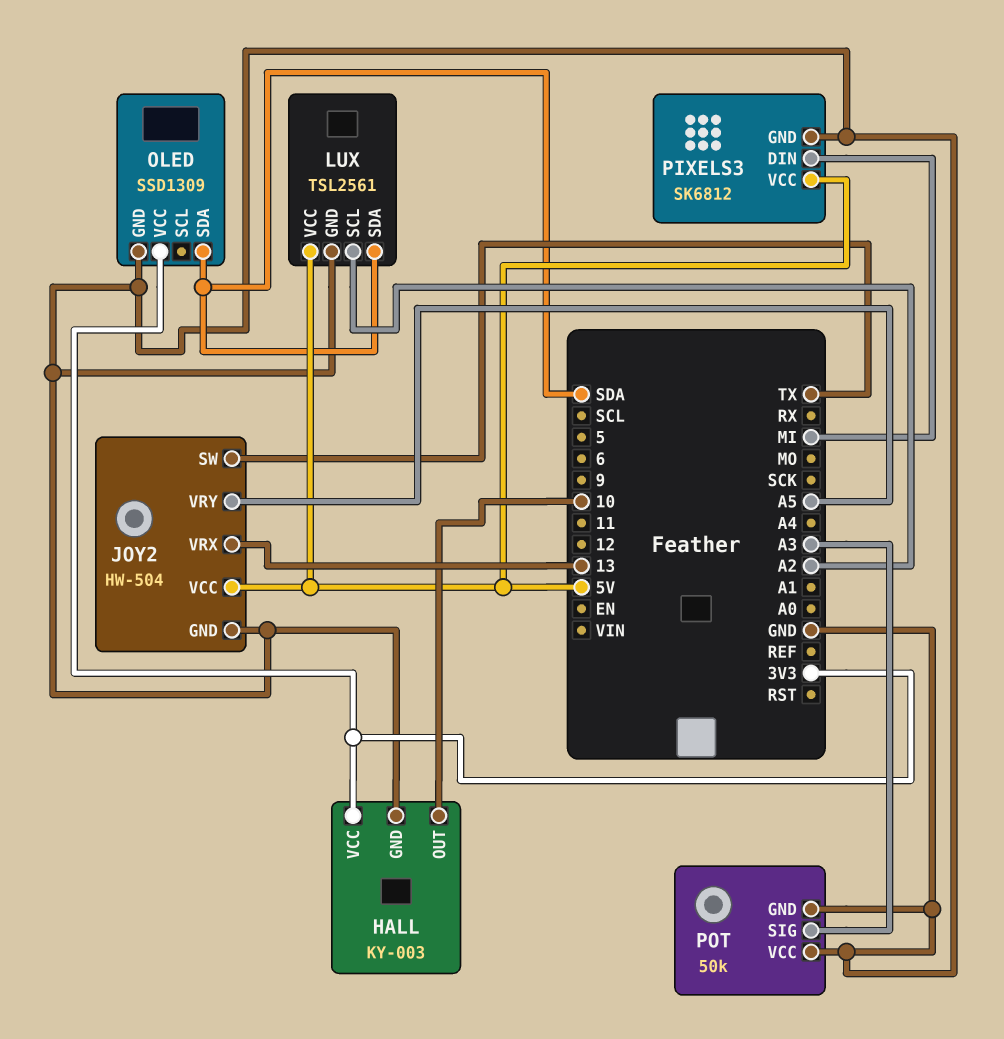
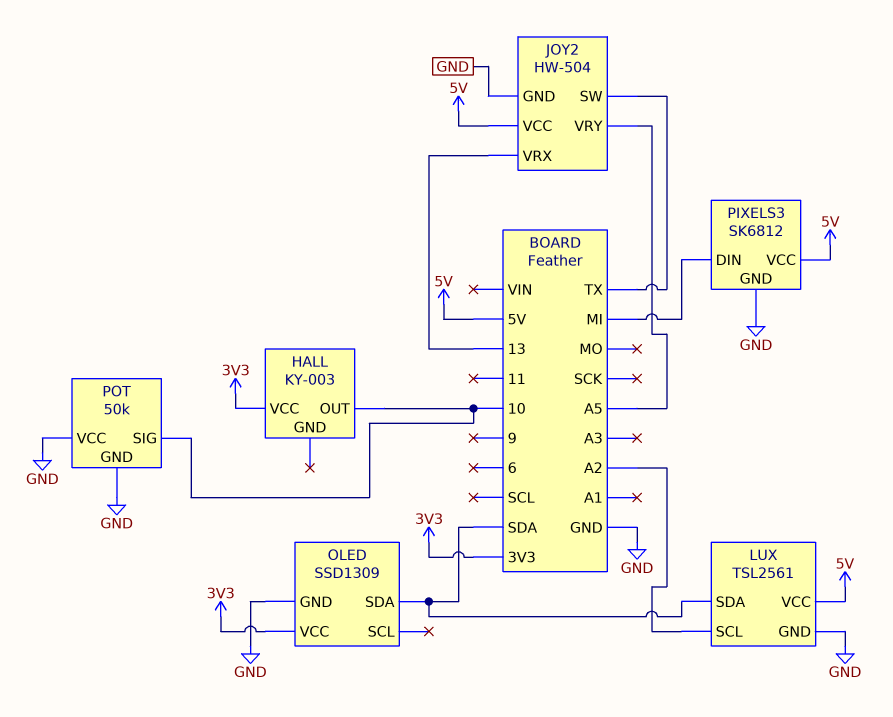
HALL pin GND: GND -> none
POT pin SIG: A3 -> 10

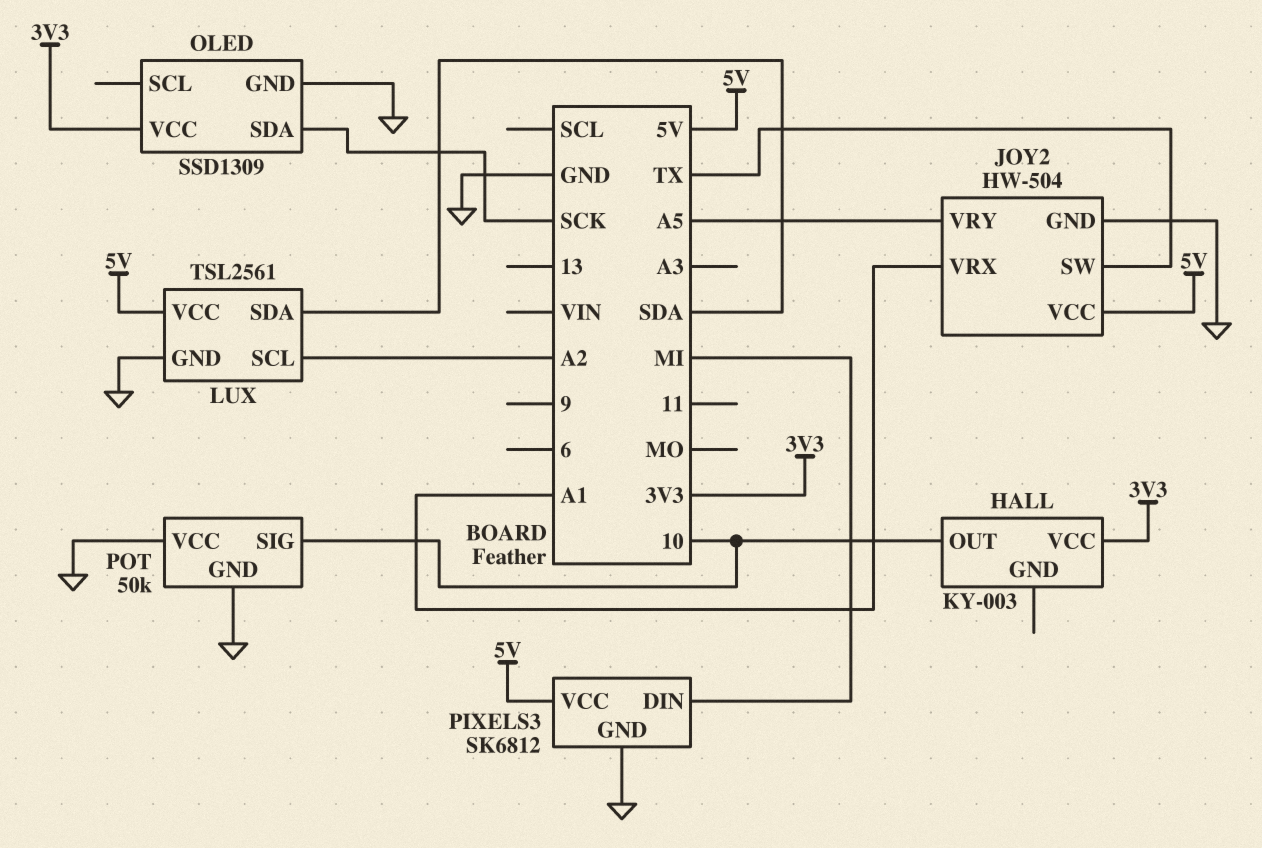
JOY2 pin VRX: 13 -> A1
OLED pin SDA: SDA -> SCK

